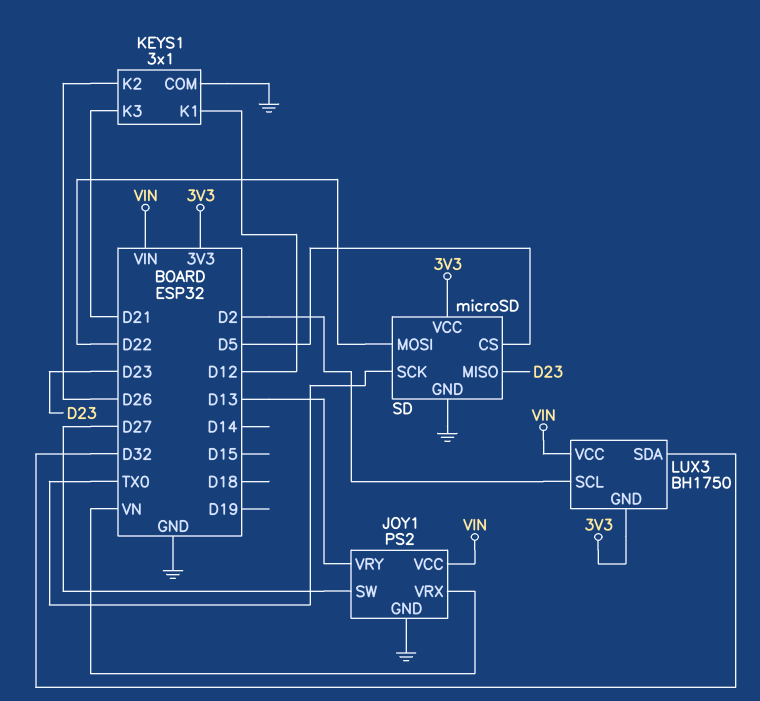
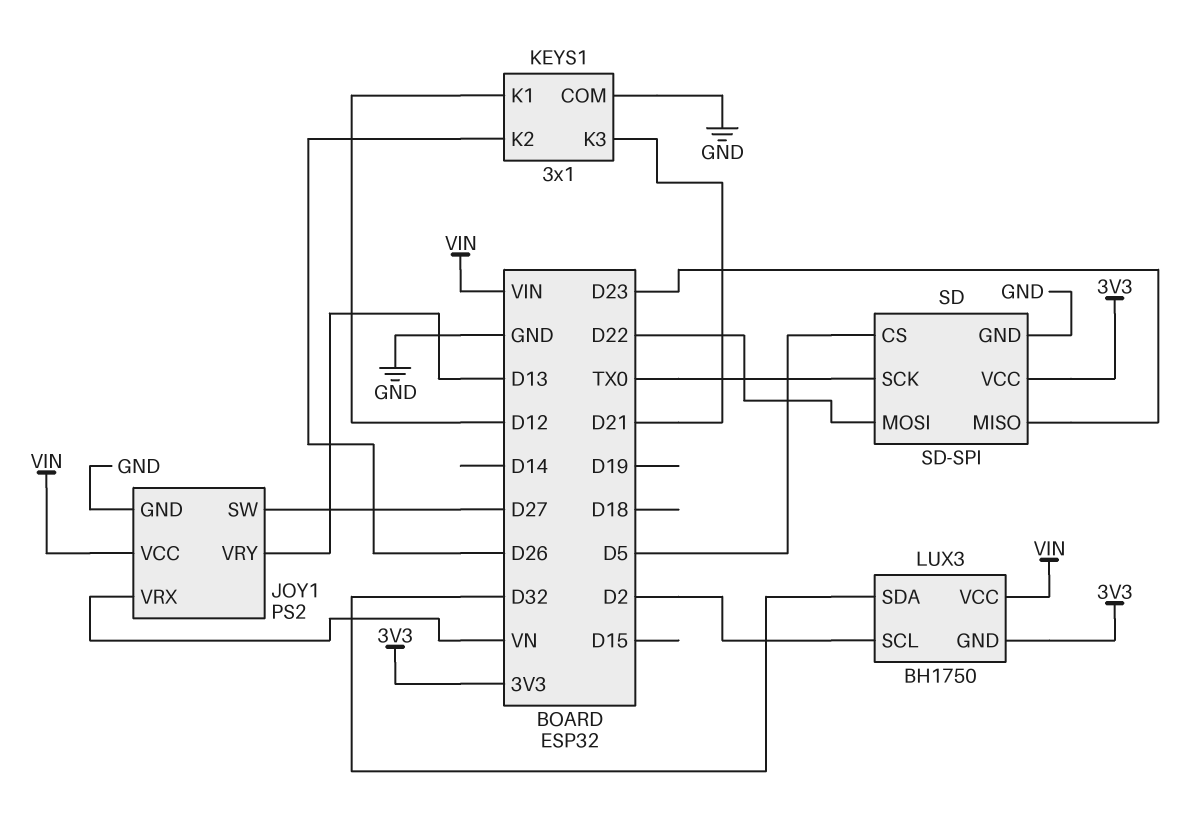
SD: microSD -> SD-SPI

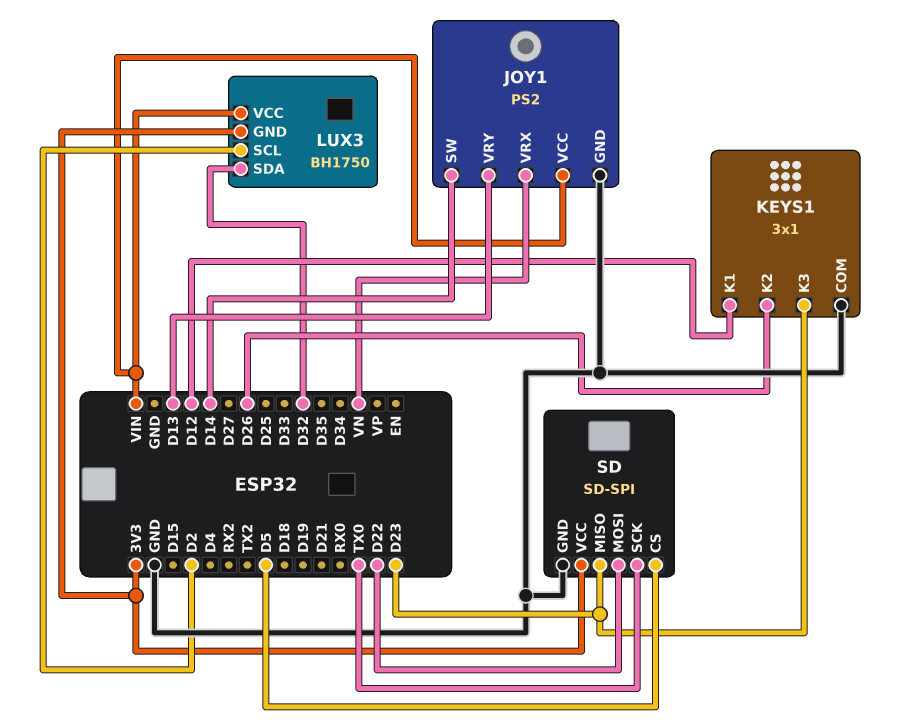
JOY1 pin SW: D27 -> D14
KEYS1 pin K3: D21 -> D23

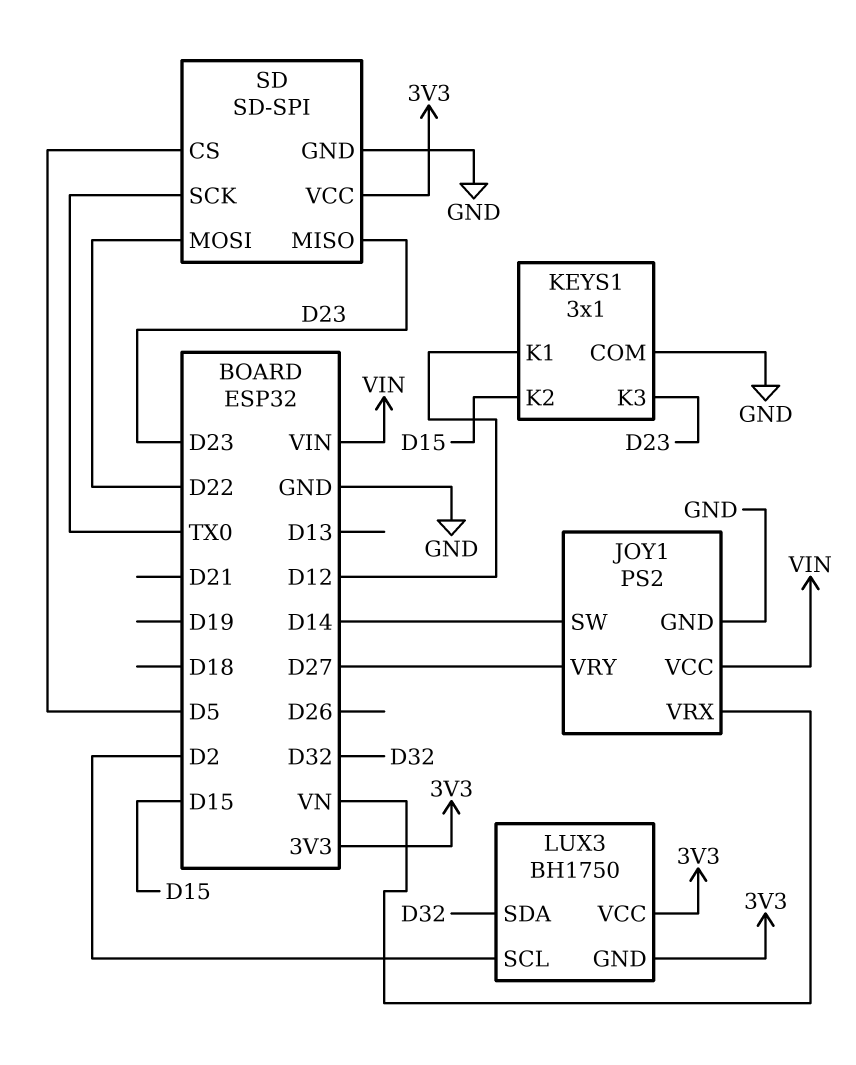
JOY1 pin VRY: D13 -> D27
KEYS1 pin K2: D26 -> D15
LUX3 pin VCC: VIN -> 3V3

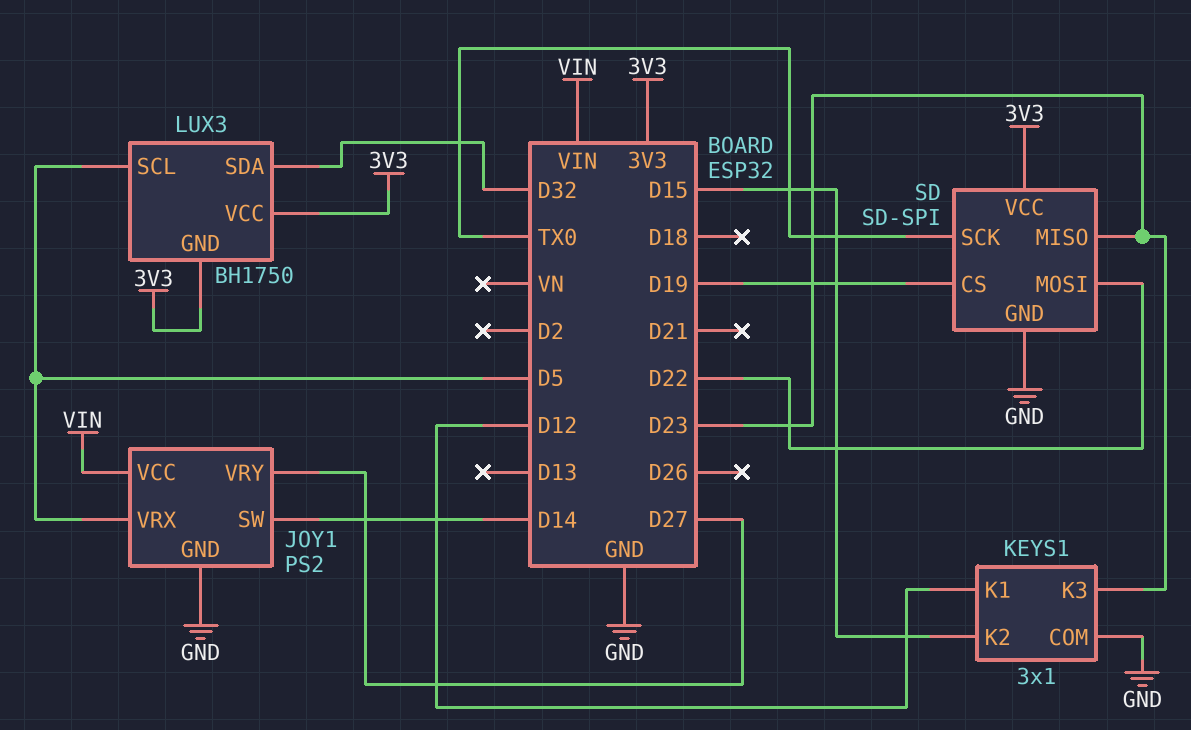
JOY1 pin VRX: VN -> D5
LUX3 pin SCL: D2 -> D5
SD pin CS: D5 -> D19

